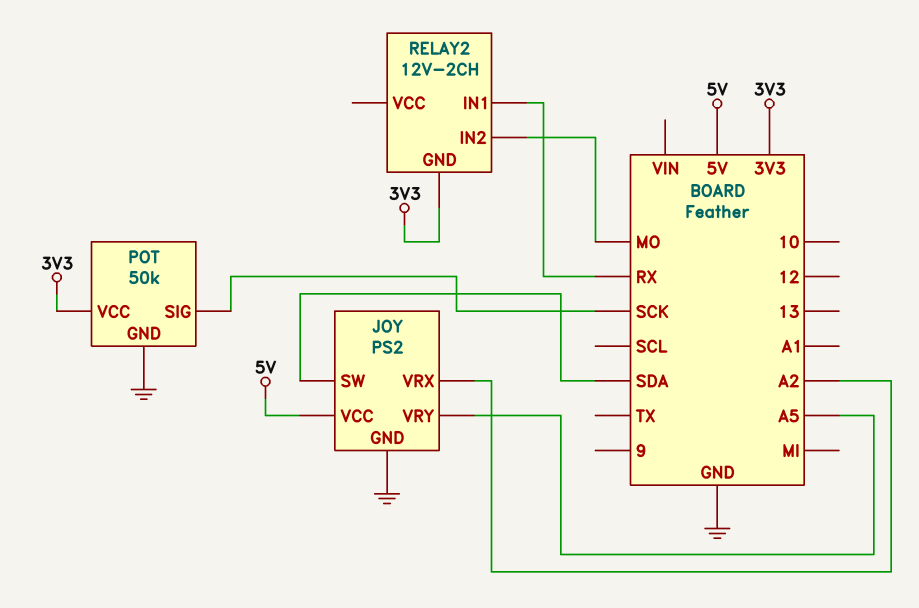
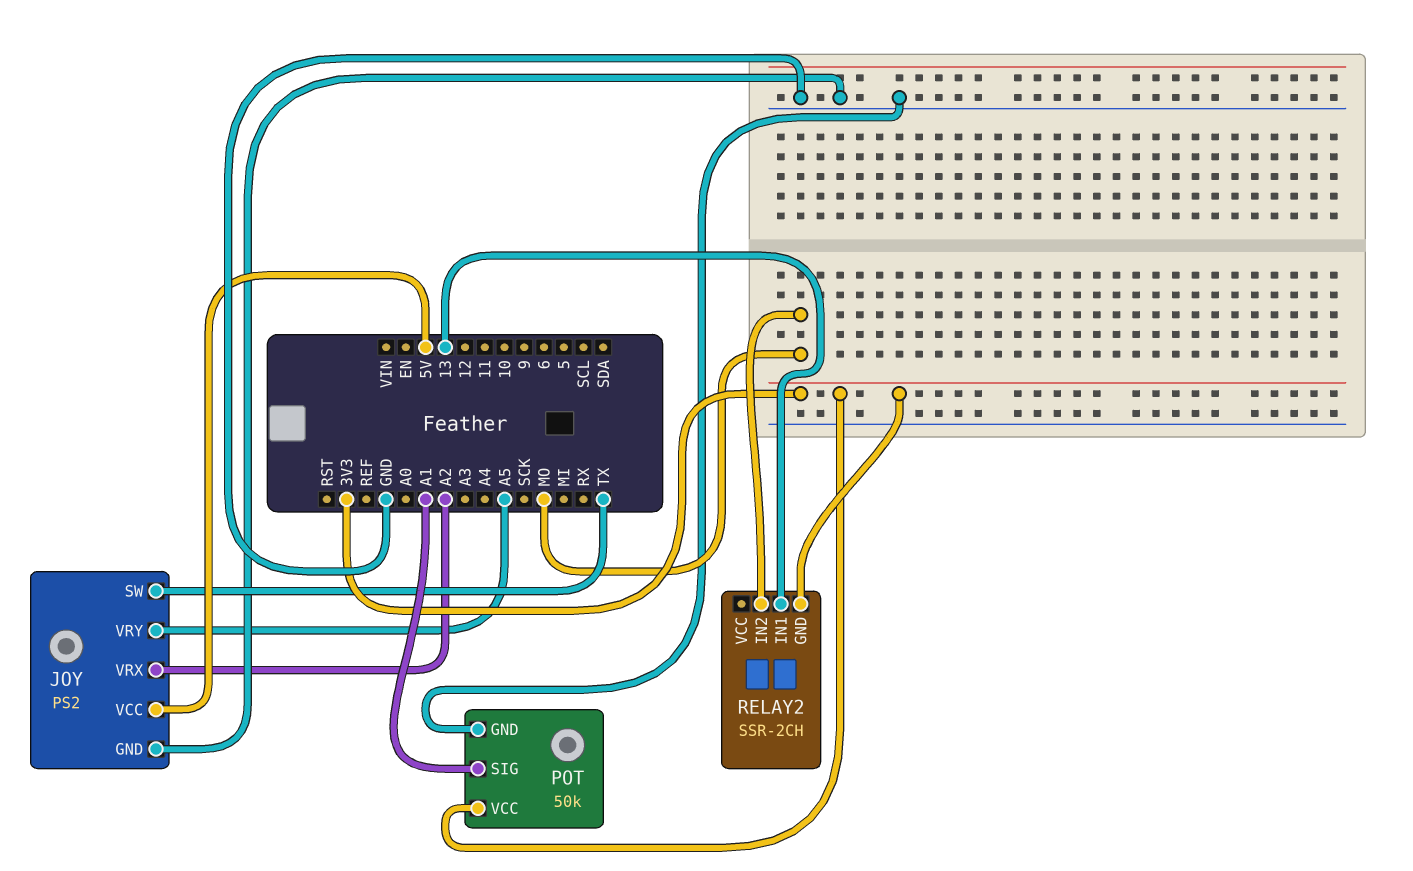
JOY pin SW: SDA -> TX
POT pin SIG: SCK -> A1
RELAY2: 12V-2CH -> SSR-2CH
RELAY2 pin IN1: RX -> 13

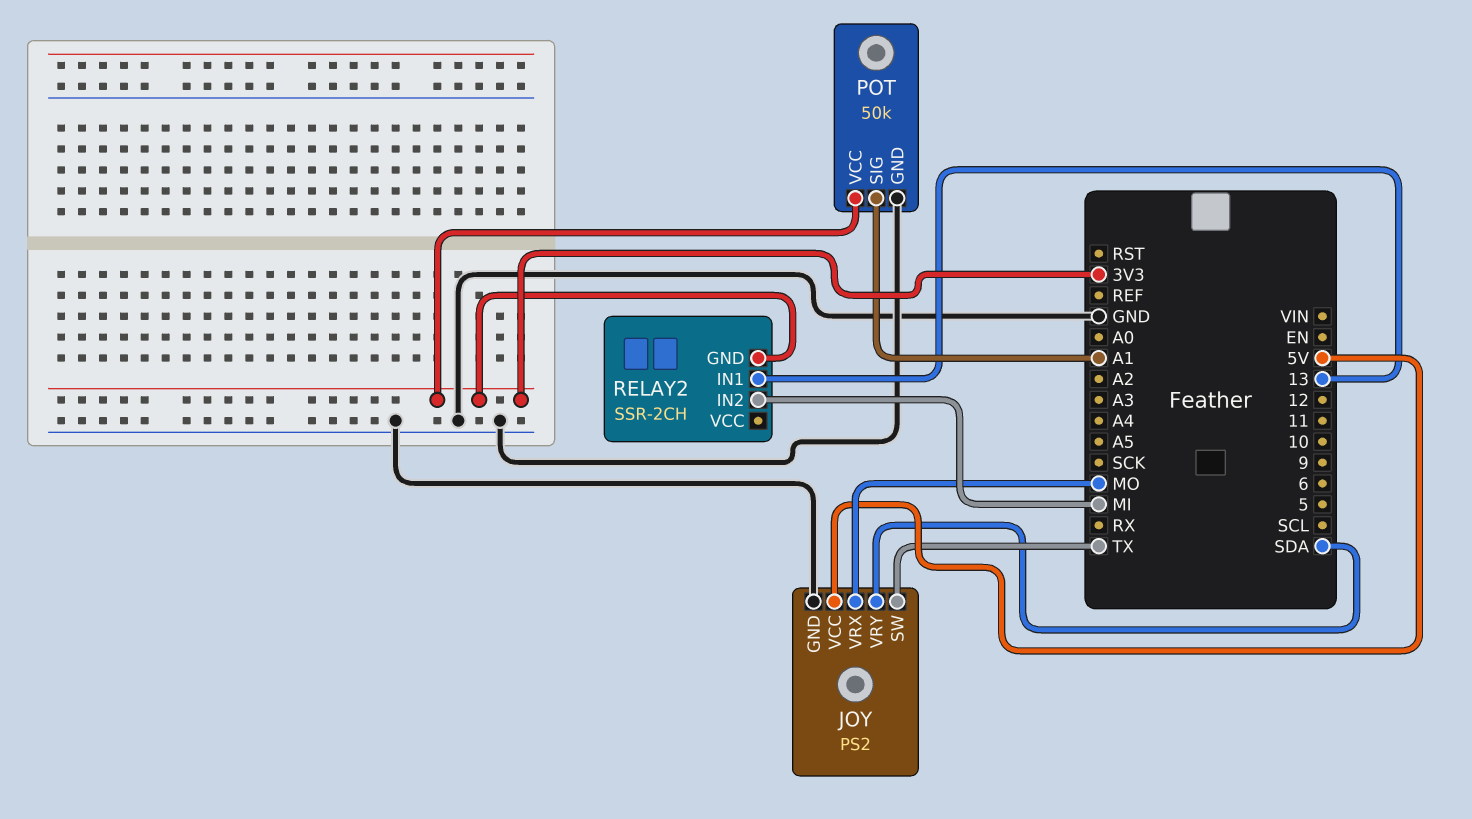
JOY pin VRX: A2 -> MO
JOY pin VRY: A5 -> SDA
RELAY2 pin IN2: MO -> MI

